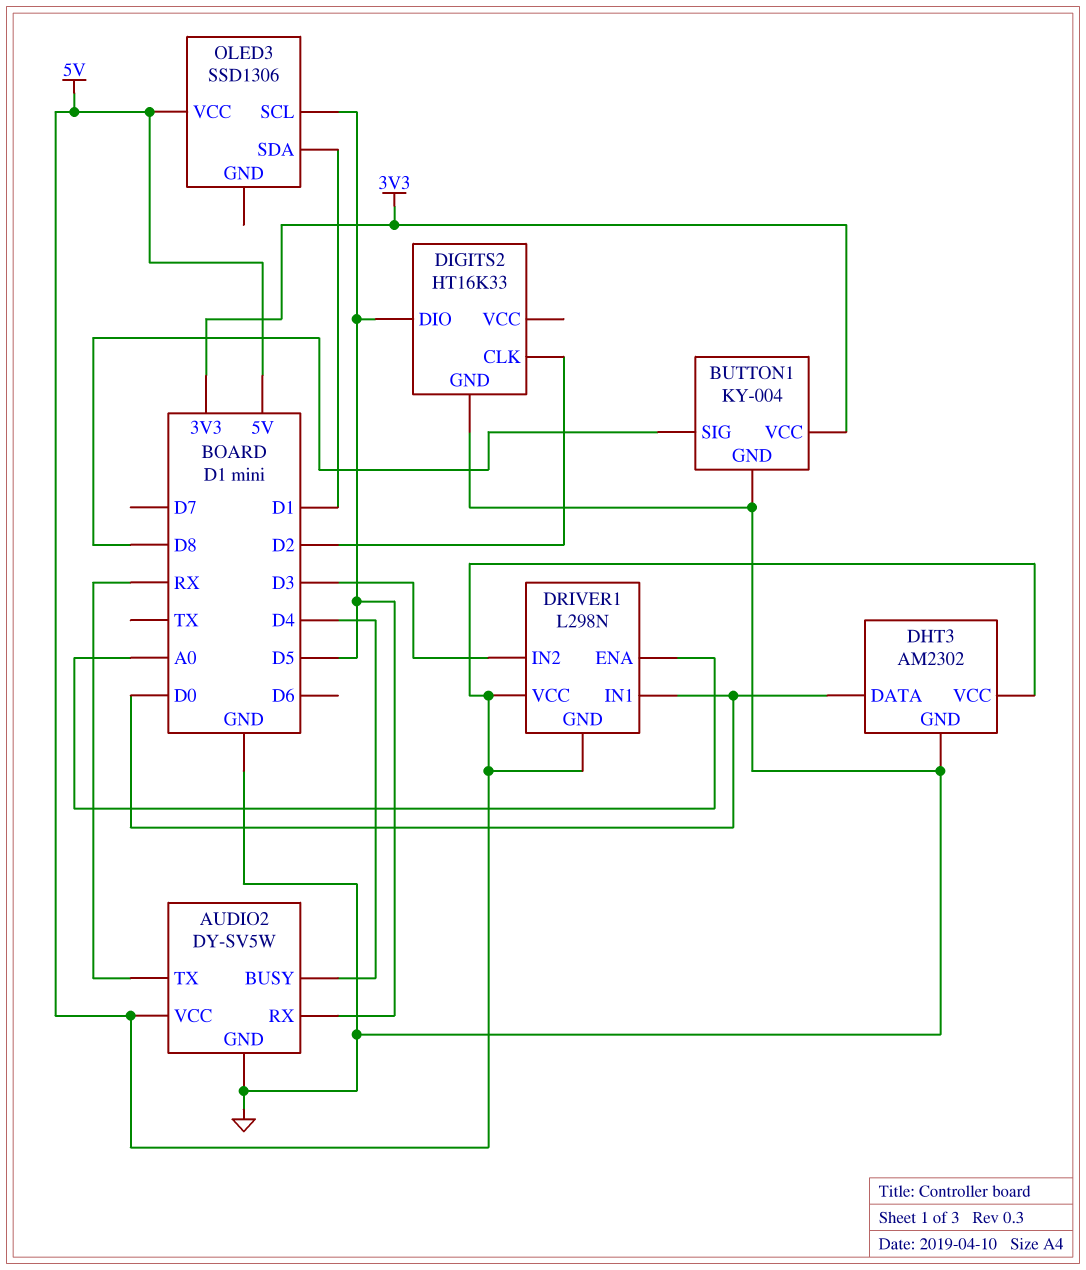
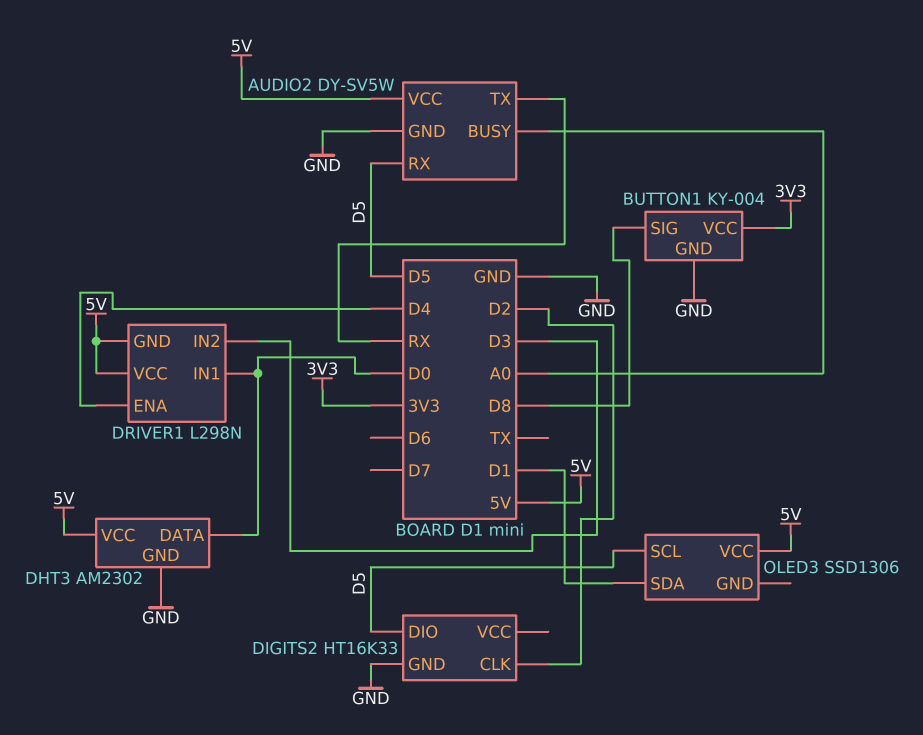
AUDIO2 pin BUSY: D4 -> A0
DRIVER1 pin ENA: A0 -> D4

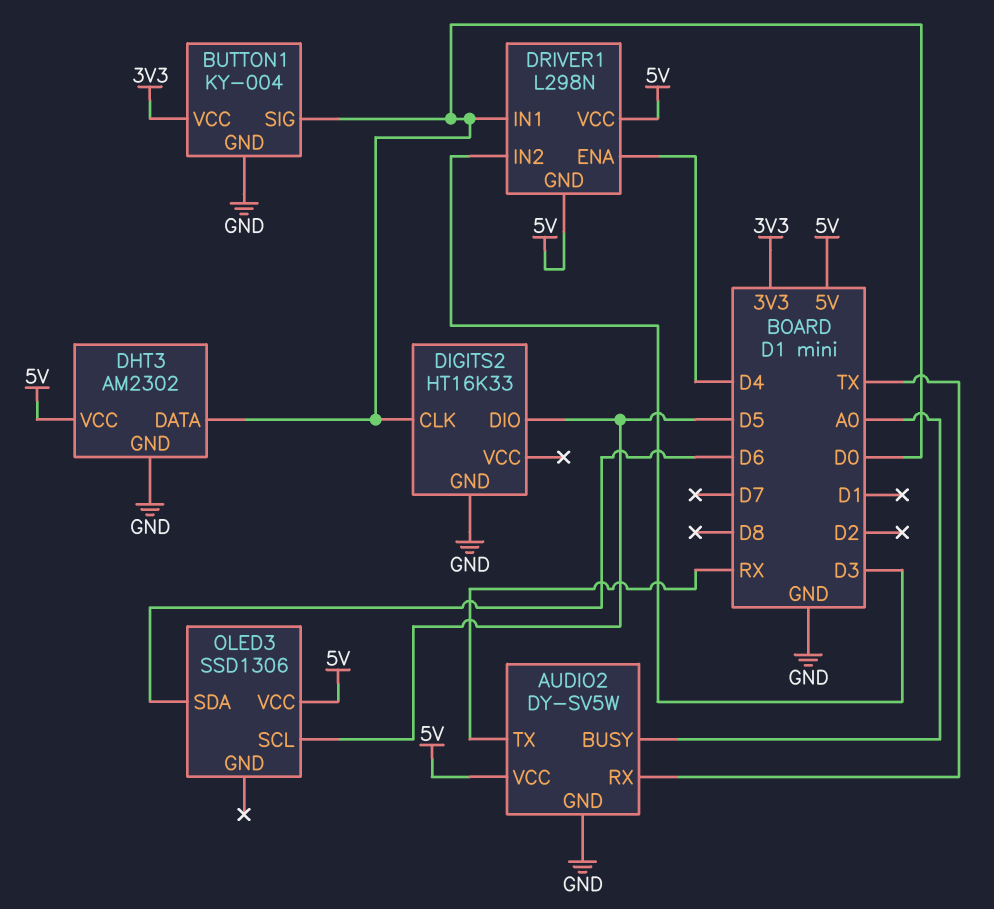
AUDIO2 pin RX: D5 -> TX
BUTTON1 pin SIG: D8 -> D0
DIGITS2 pin CLK: D2 -> D0
OLED3 pin SDA: D1 -> D6

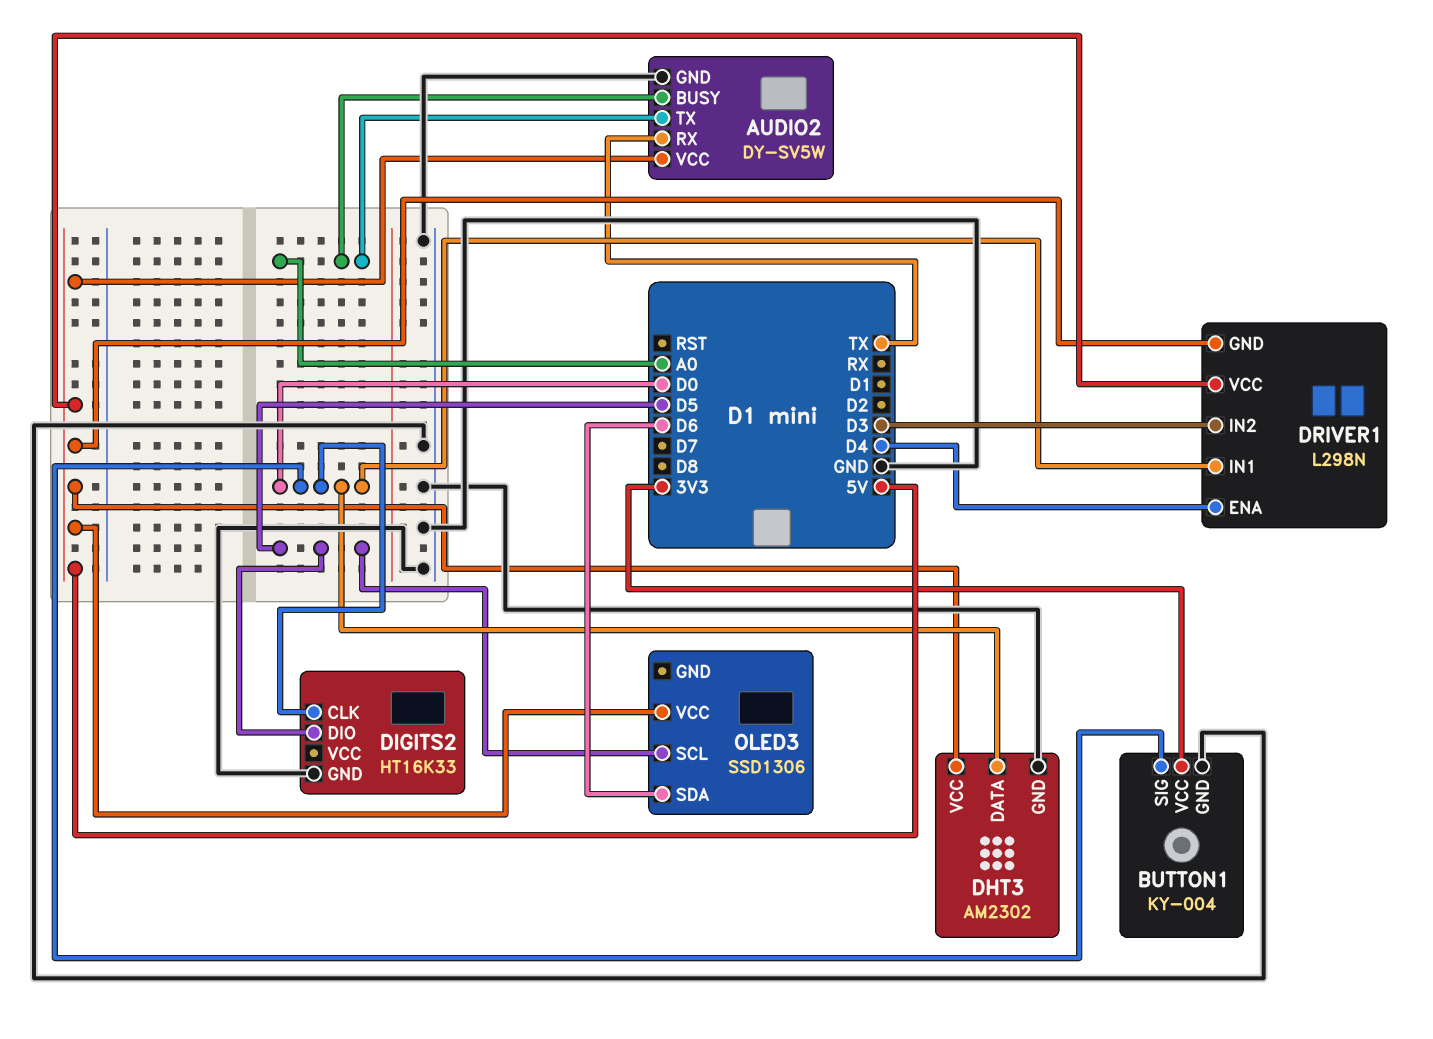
AUDIO2 pin TX: RX -> A0

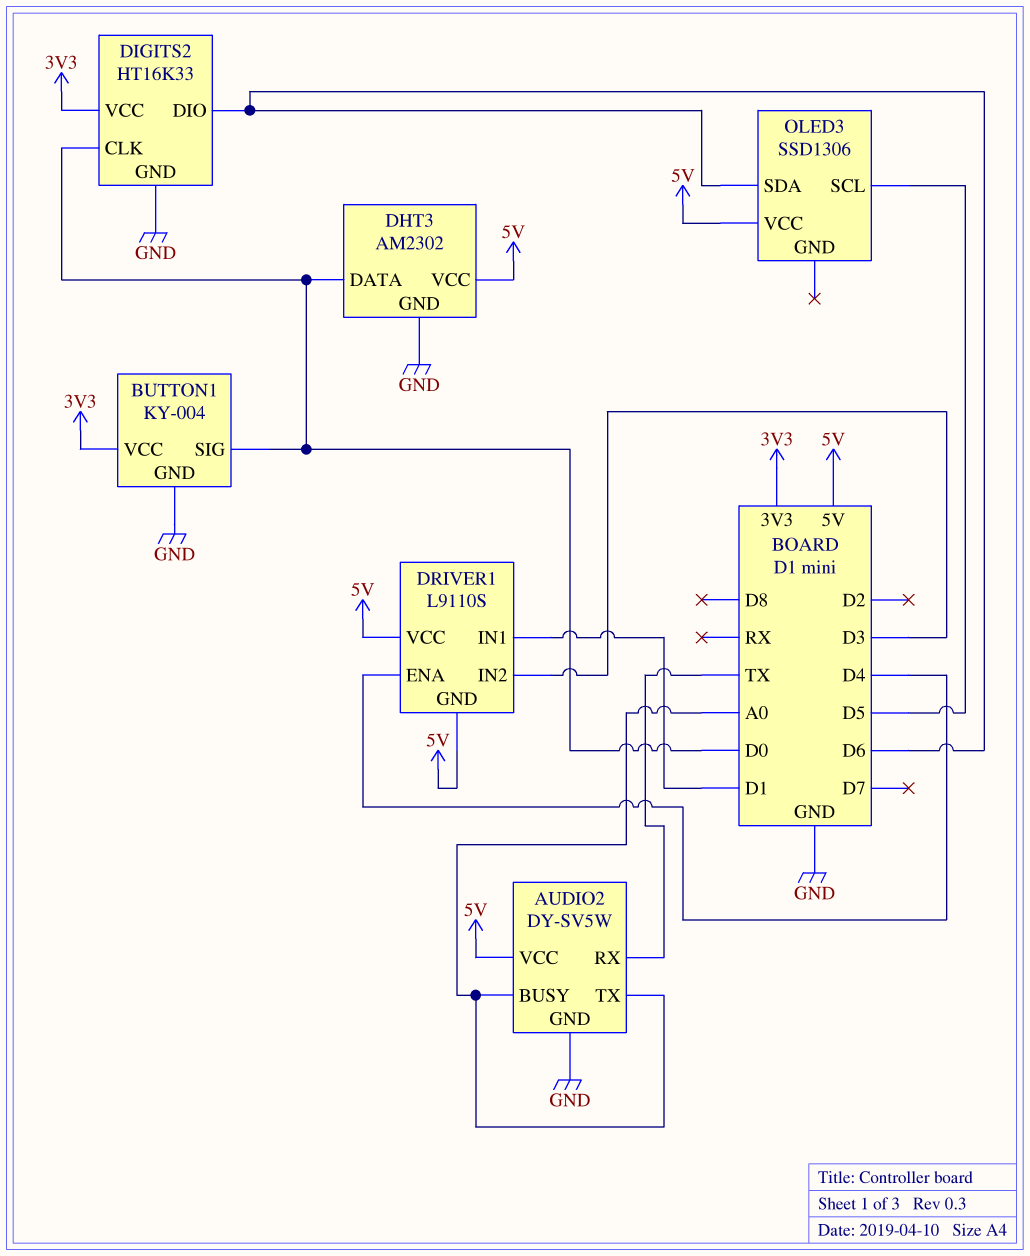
DIGITS2 pin DIO: D5 -> D6
DIGITS2 pin VCC: none -> 3V3
DRIVER1: L298N -> L9110S
DRIVER1 pin IN1: D0 -> D1

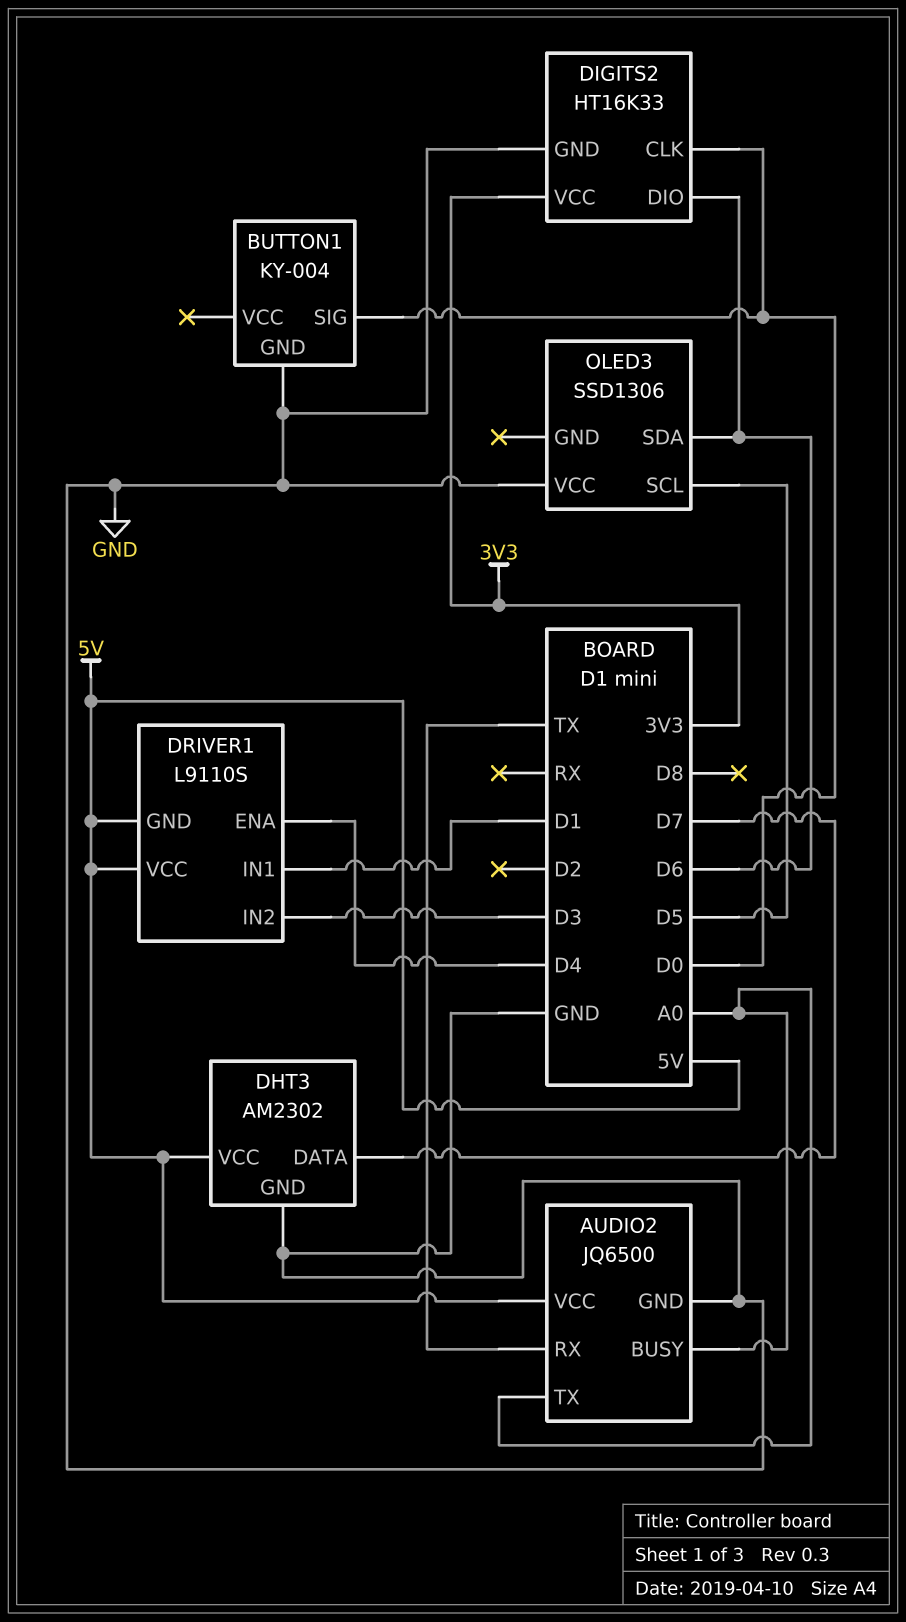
AUDIO2: DY-SV5W -> JQ6500
BUTTON1 pin VCC: 3V3 -> none
DHT3 pin DATA: D0 -> D7
OLED3 pin VCC: 5V -> GND

